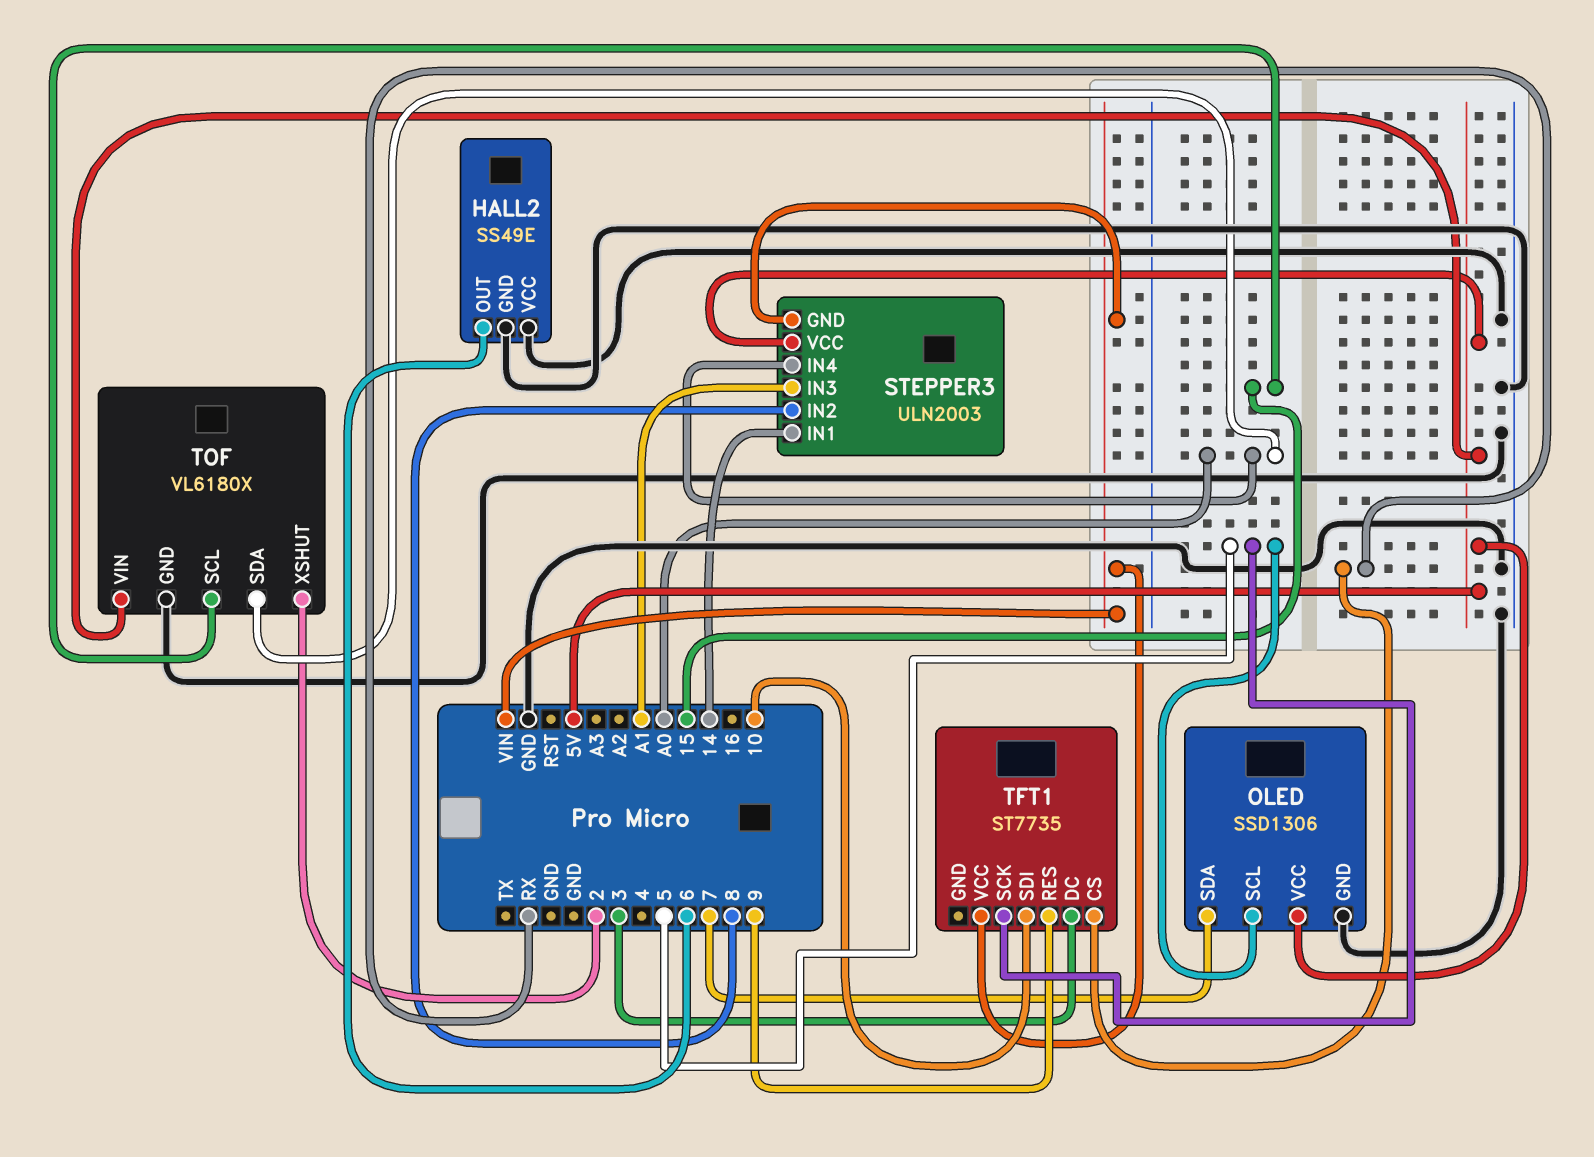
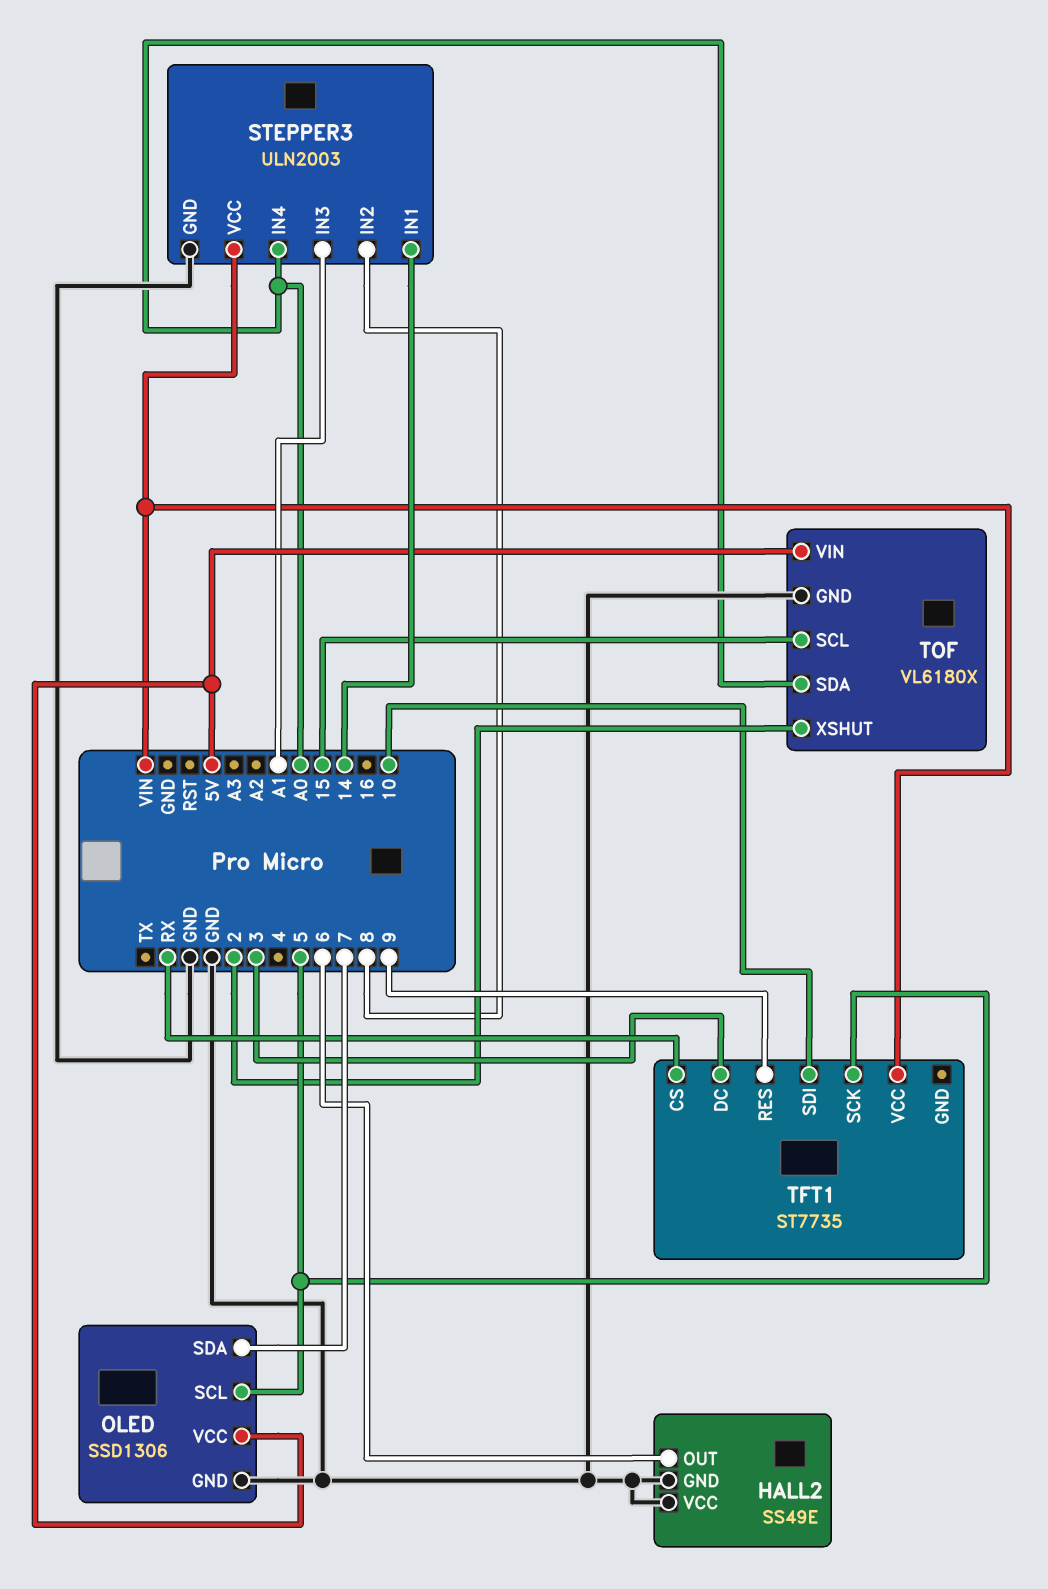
STEPPER3 pin GND: VIN -> GND
STEPPER3 pin VCC: 5V -> VIN

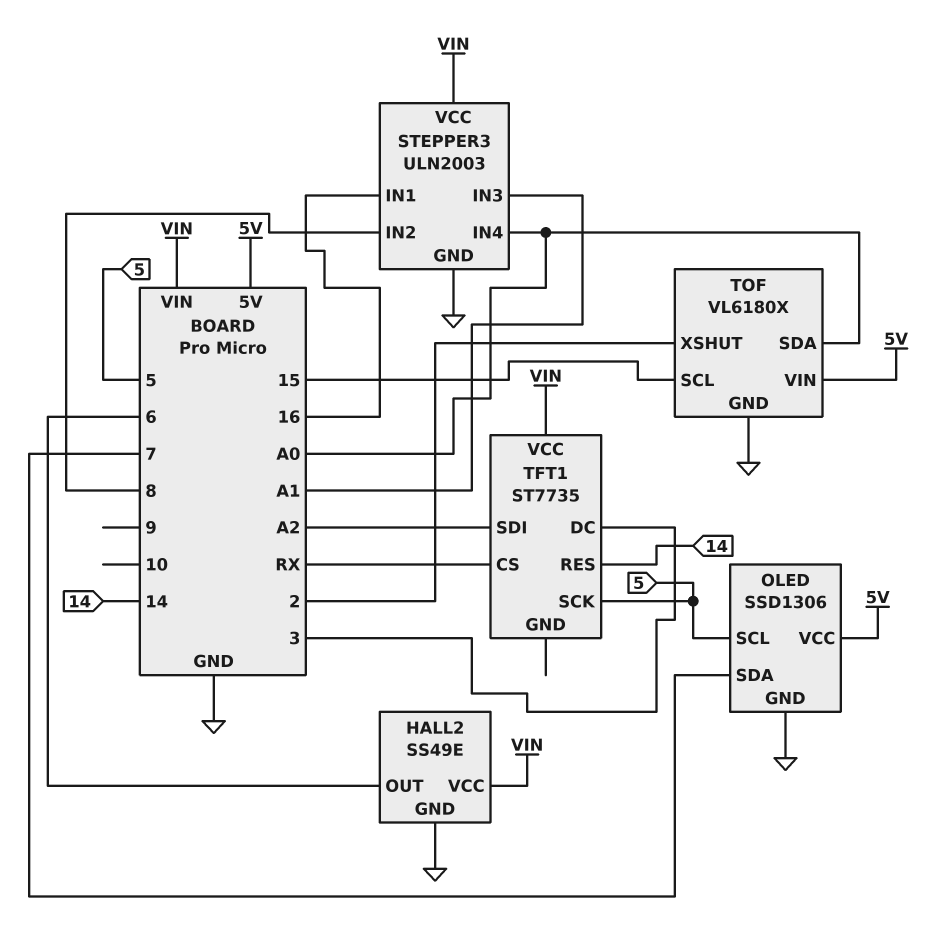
HALL2 pin VCC: GND -> VIN
STEPPER3 pin IN1: 14 -> 16
TFT1 pin RES: 9 -> 14
TFT1 pin SDI: 10 -> A2

